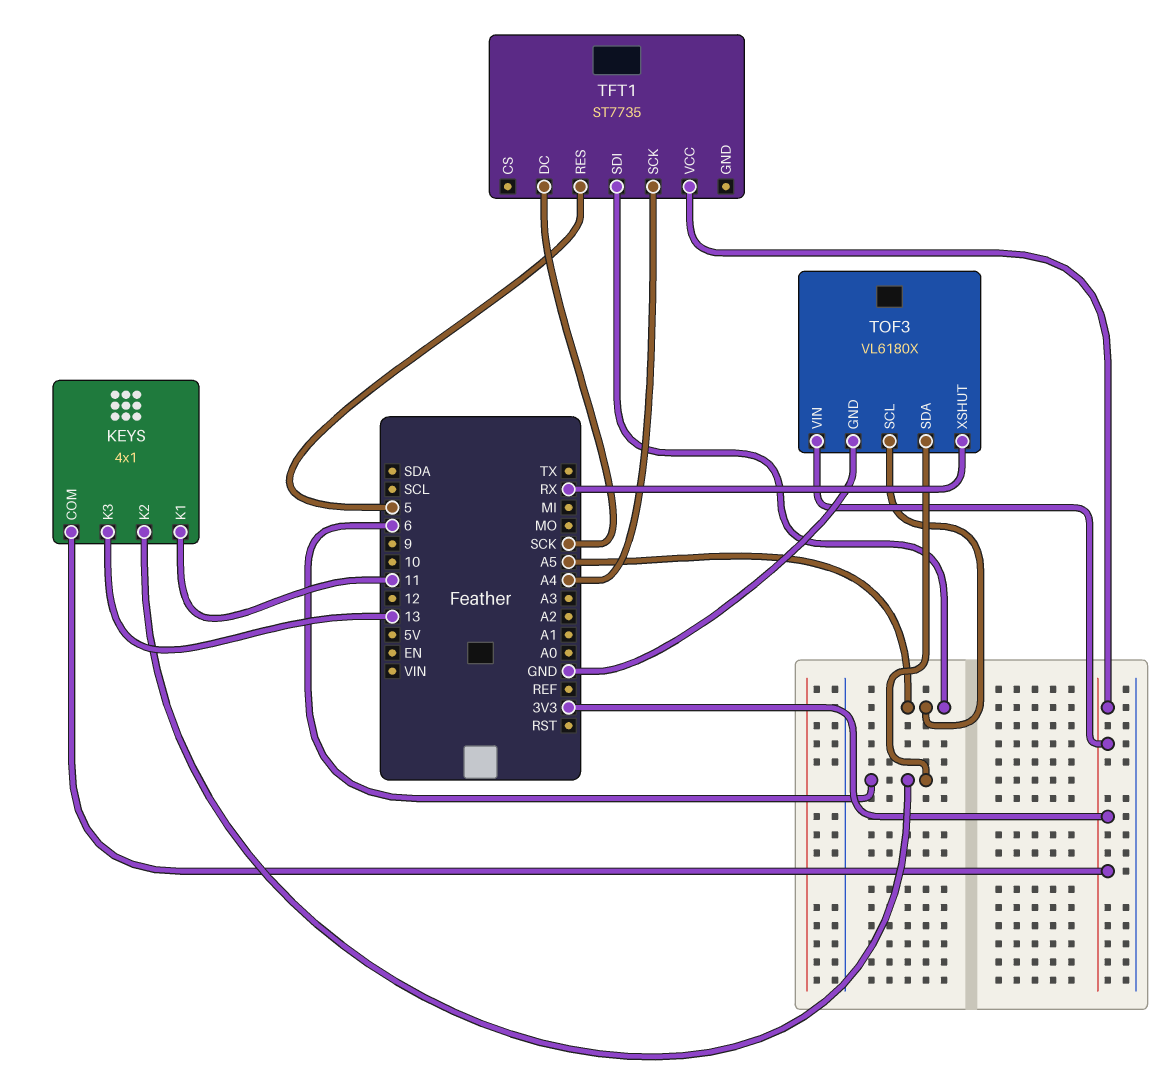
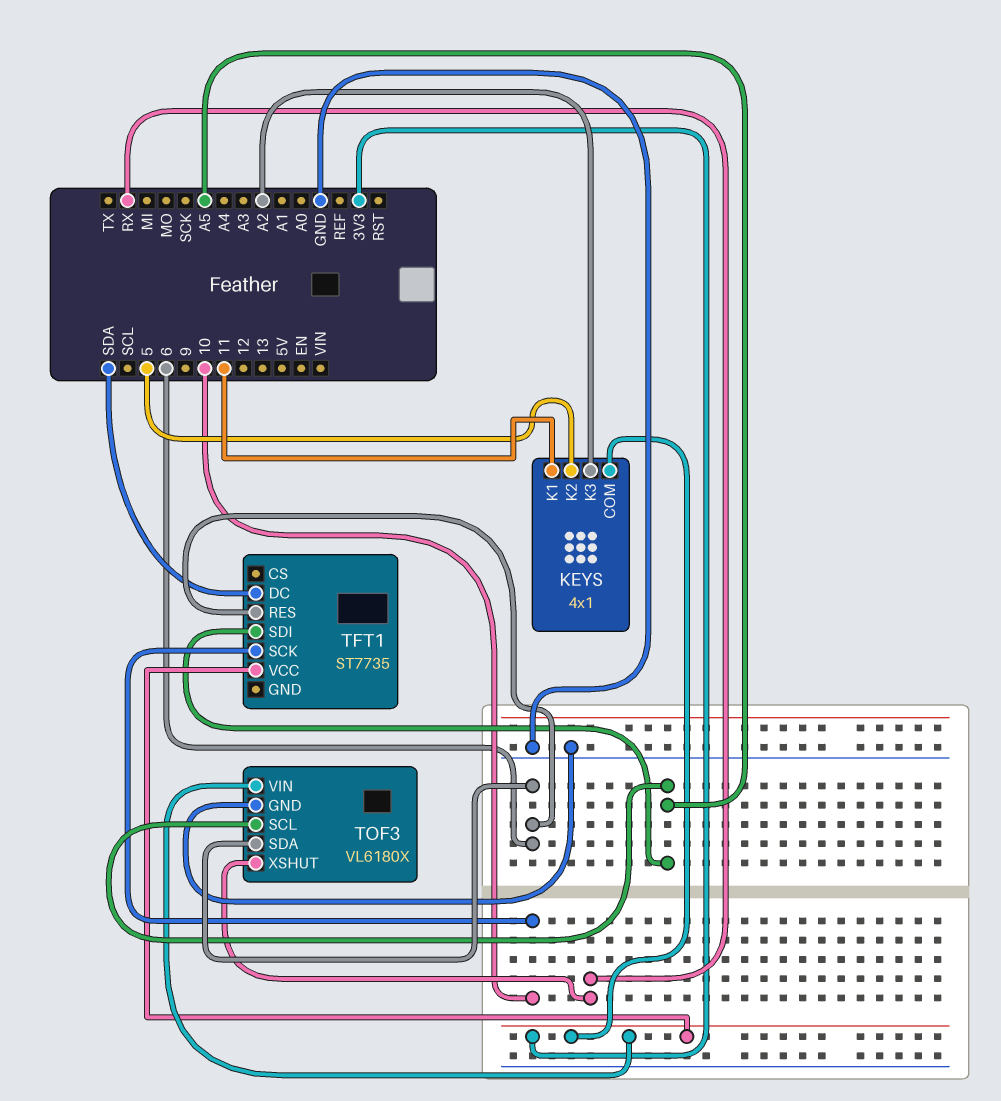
KEYS pin K2: 6 -> 5
KEYS pin K3: 13 -> A2
TFT1 pin DC: SCK -> SDA
TFT1 pin RES: 5 -> 6
TFT1 pin SCK: A4 -> 10

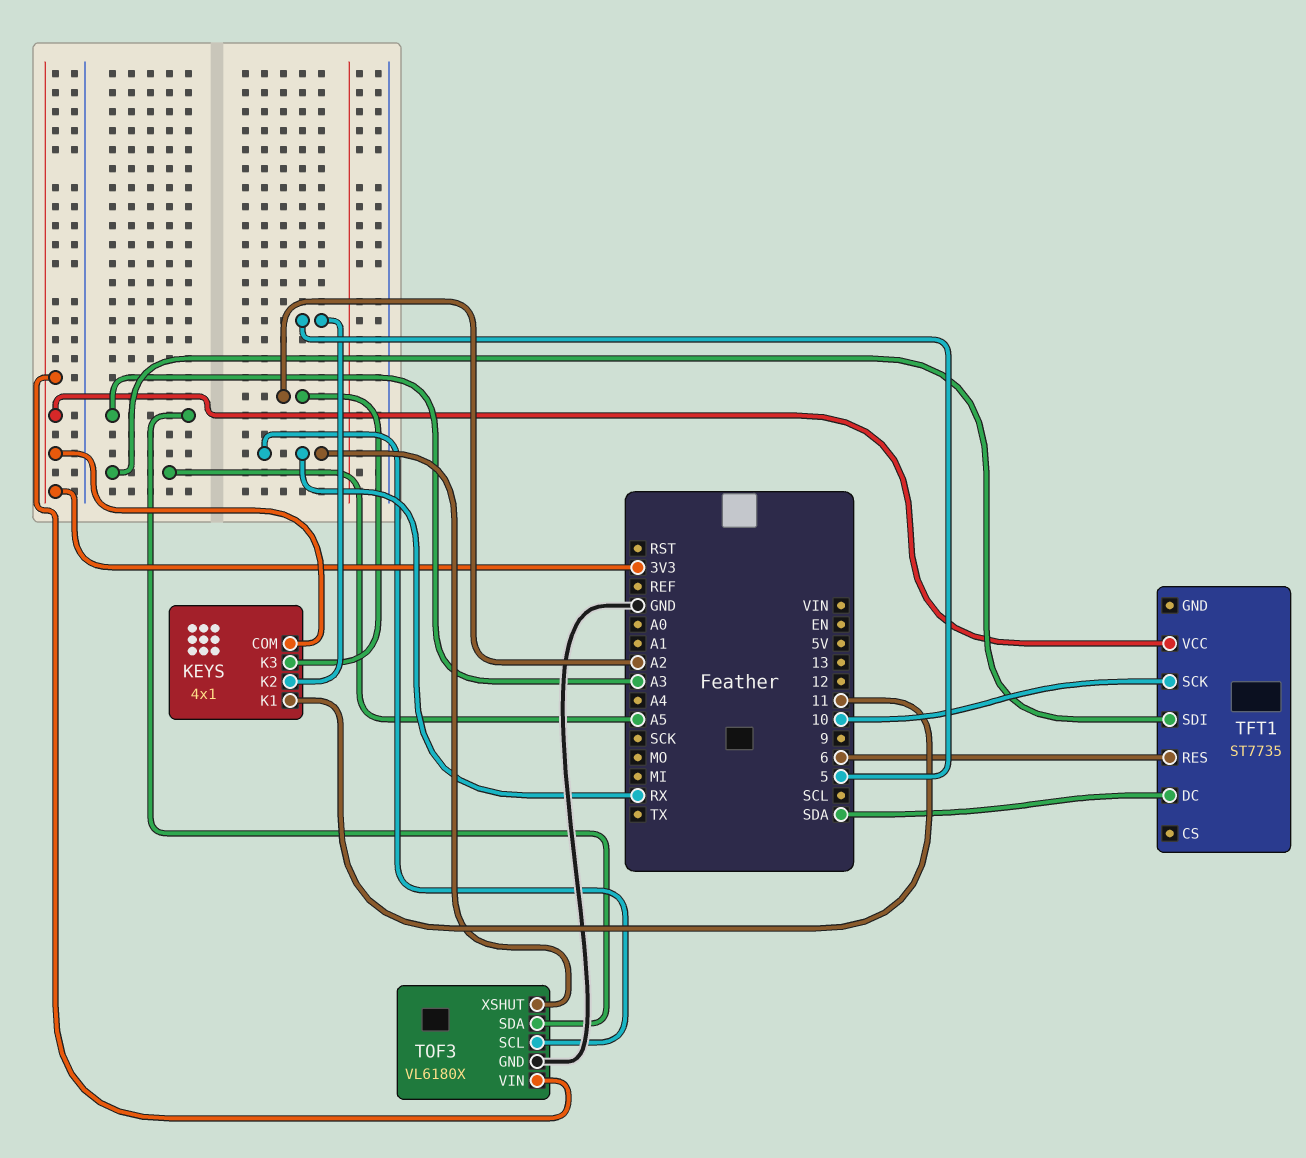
TOF3 pin SCL: A5 -> RX
TOF3 pin SDA: 6 -> A3

